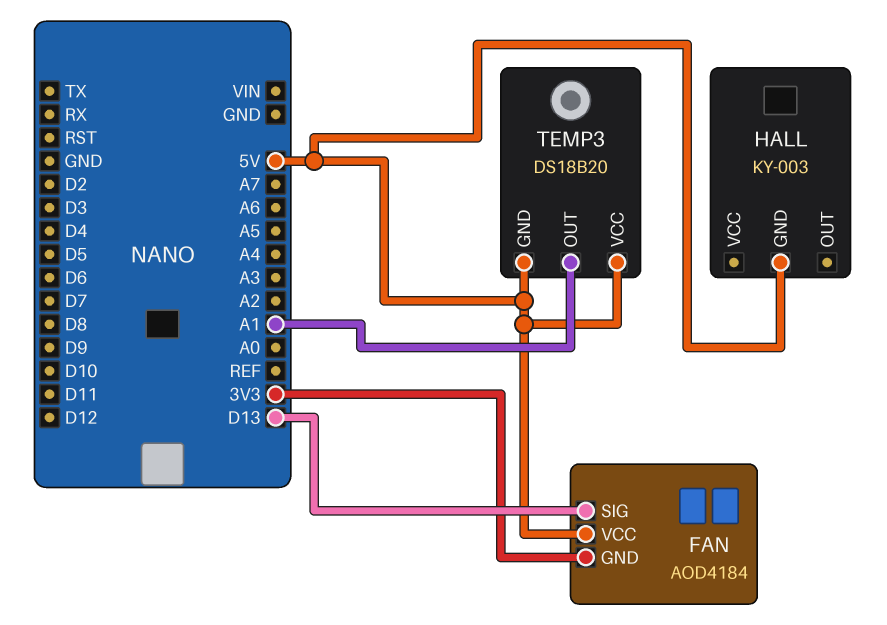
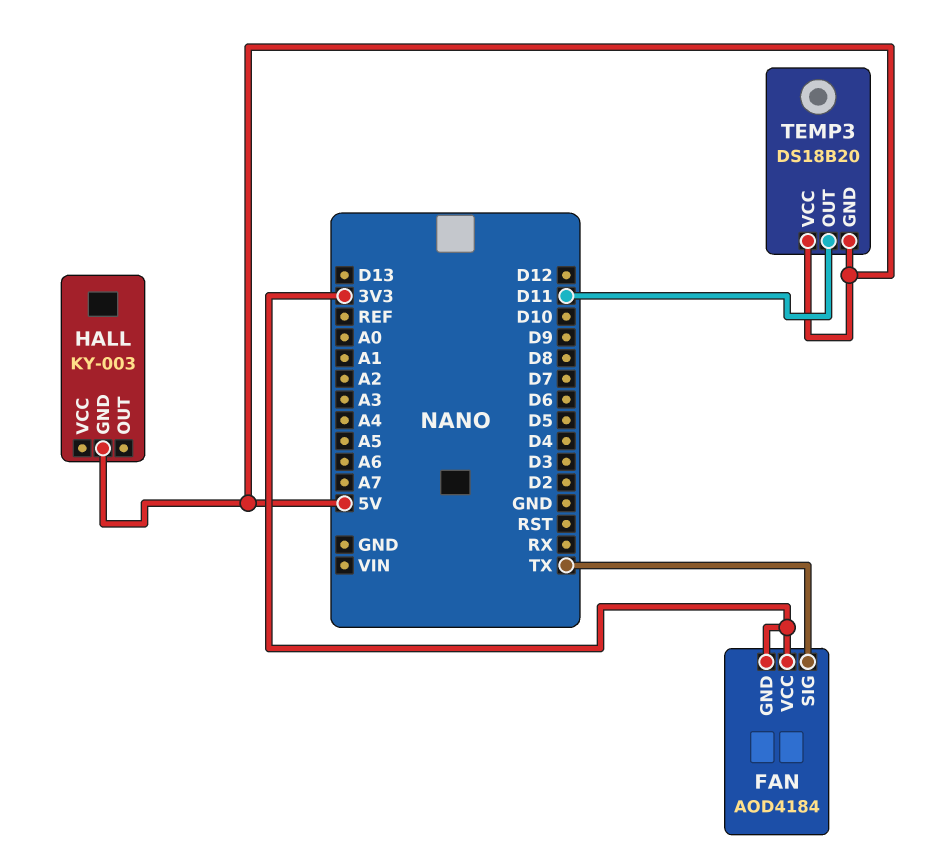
FAN pin SIG: D13 -> TX
FAN pin VCC: 5V -> 3V3
TEMP3 pin OUT: A1 -> D11

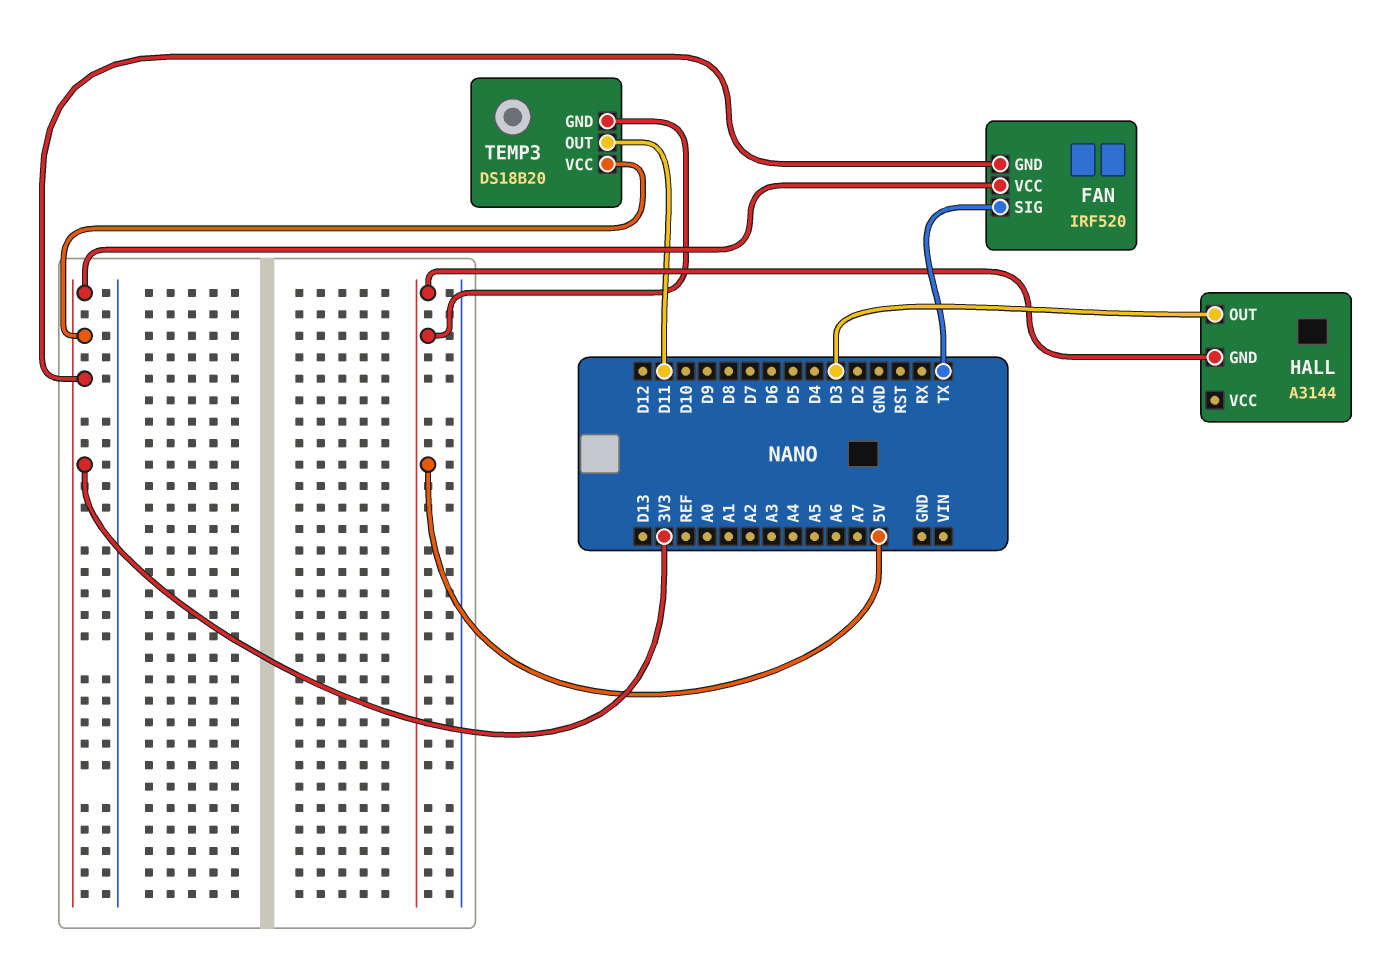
FAN: AOD4184 -> IRF520
HALL: KY-003 -> A3144
HALL pin OUT: none -> D3
TEMP3 pin VCC: 5V -> 3V3

